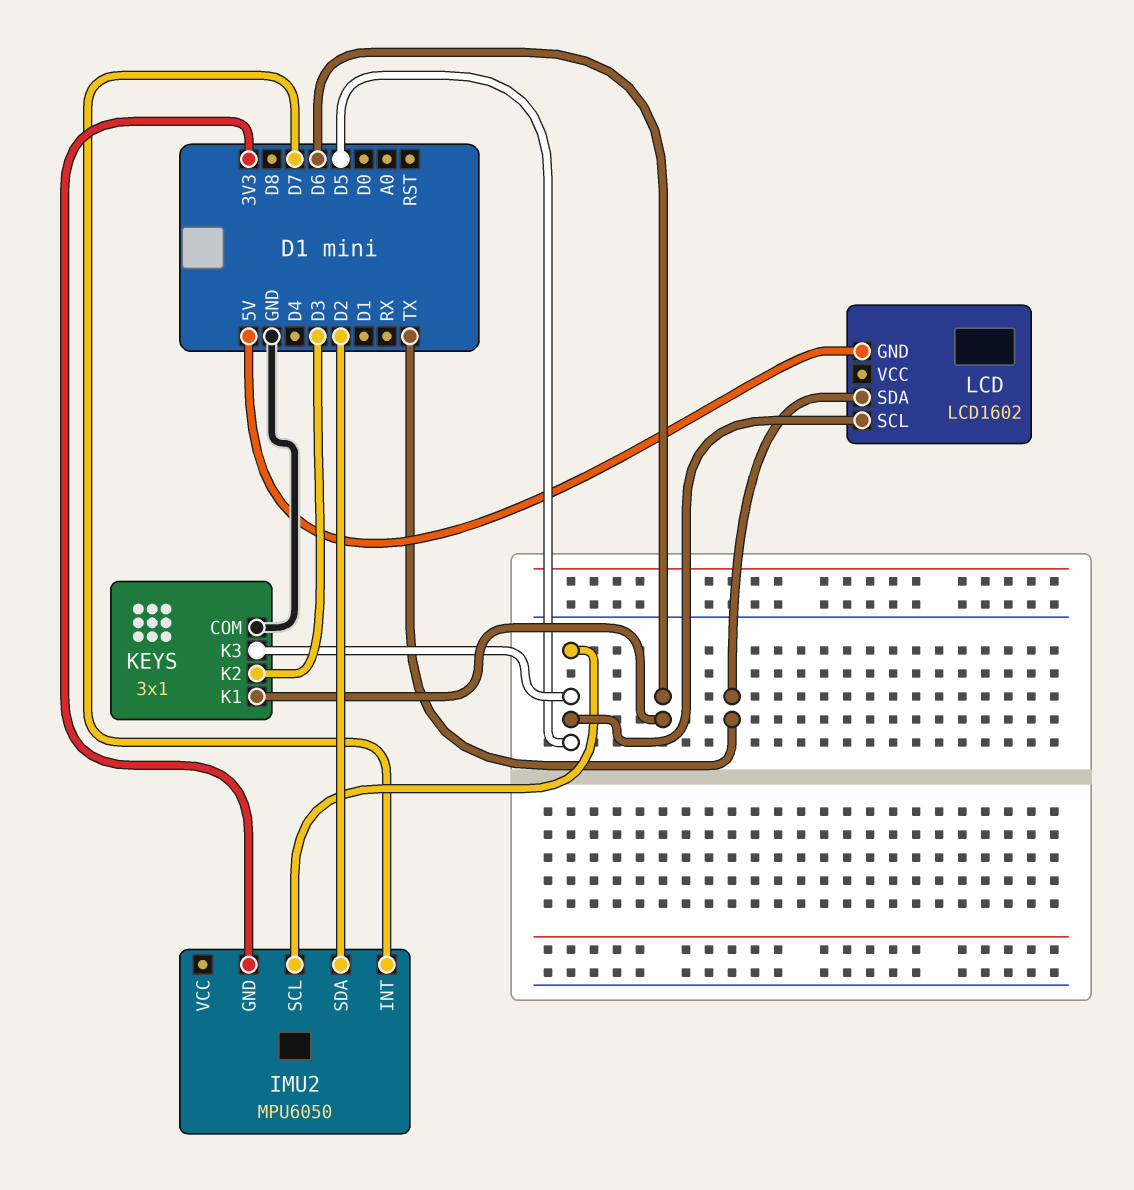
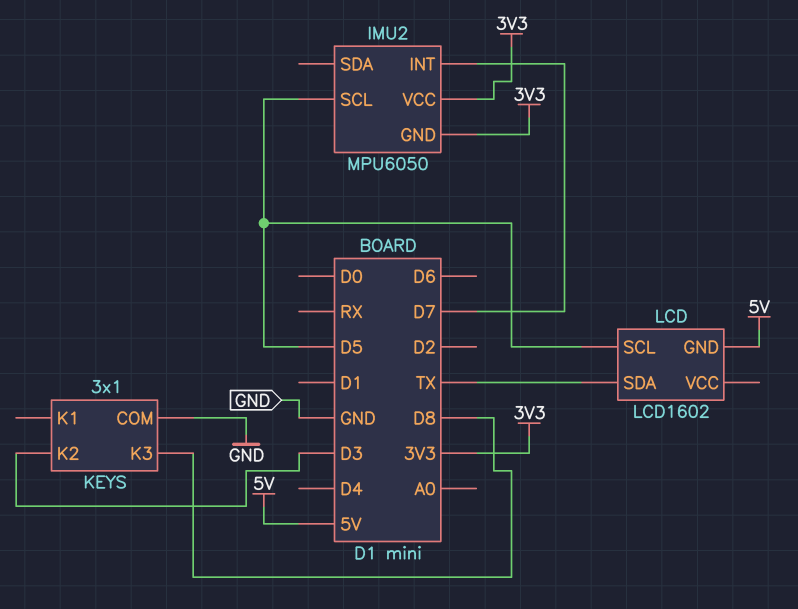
IMU2 pin SDA: D2 -> none
IMU2 pin VCC: none -> 3V3
KEYS pin K1: D6 -> none
KEYS pin K3: D5 -> D8

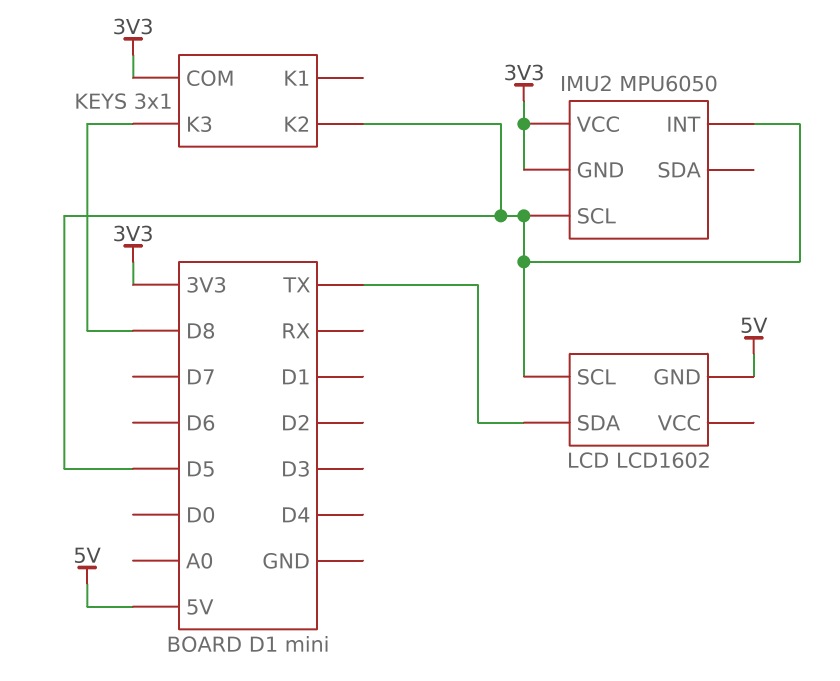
IMU2 pin INT: D7 -> D5
KEYS pin COM: GND -> 3V3
KEYS pin K2: D3 -> D5

